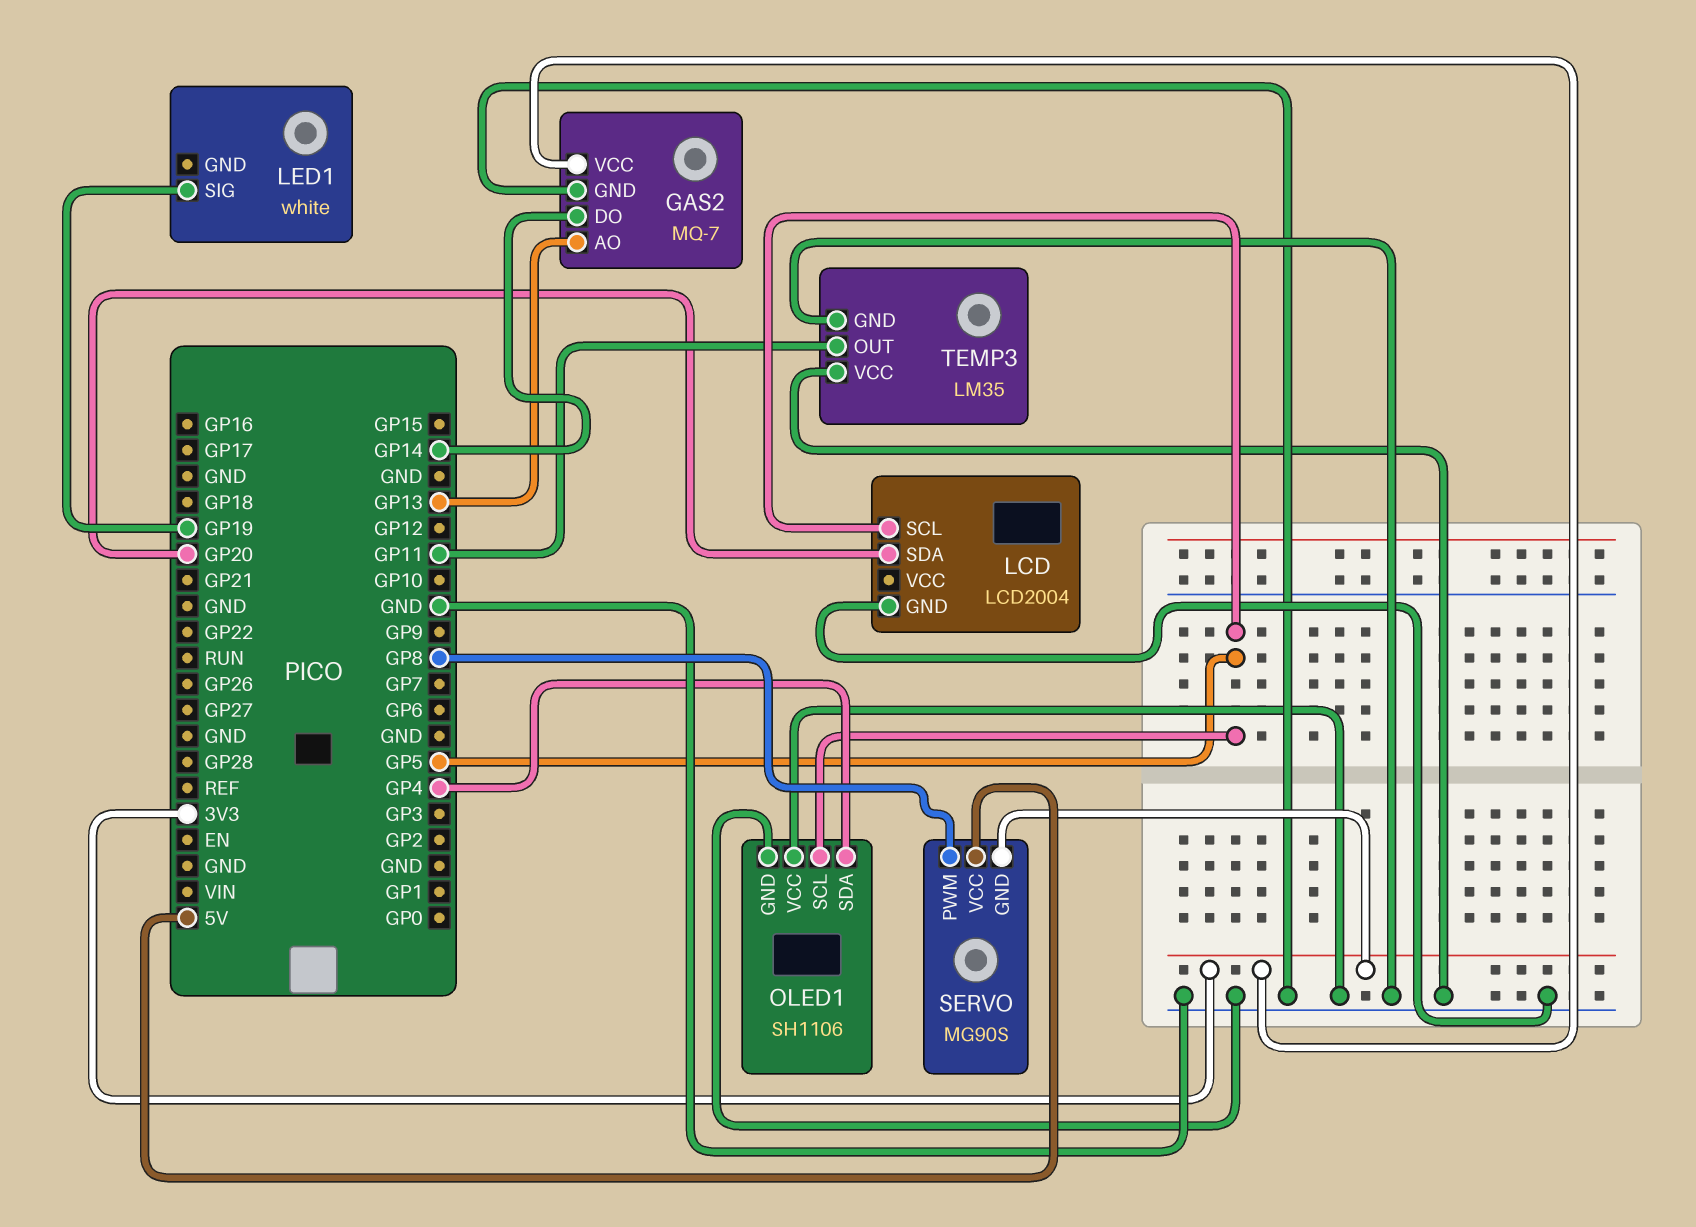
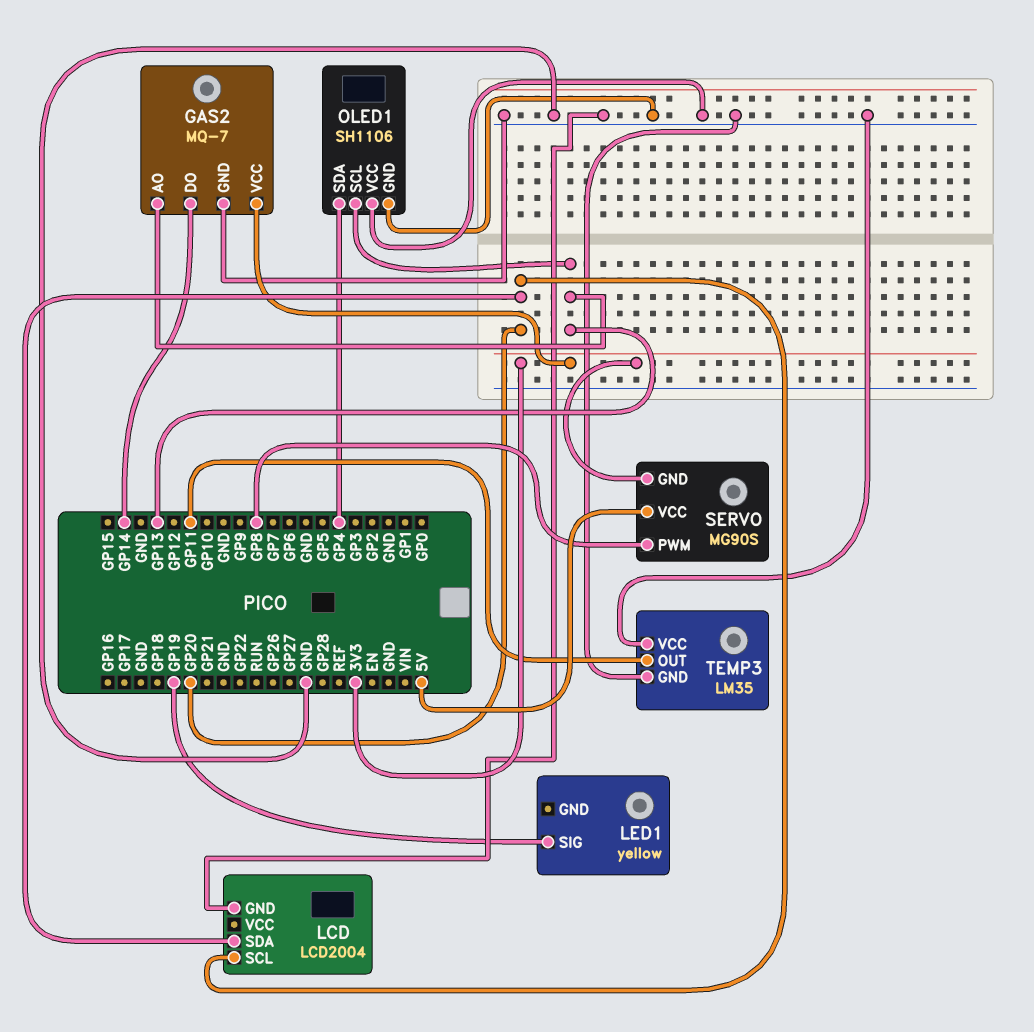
LCD pin SCL: GP5 -> GP20
LED1: white -> yellow
OLED1 pin SCL: GP5 -> GP13

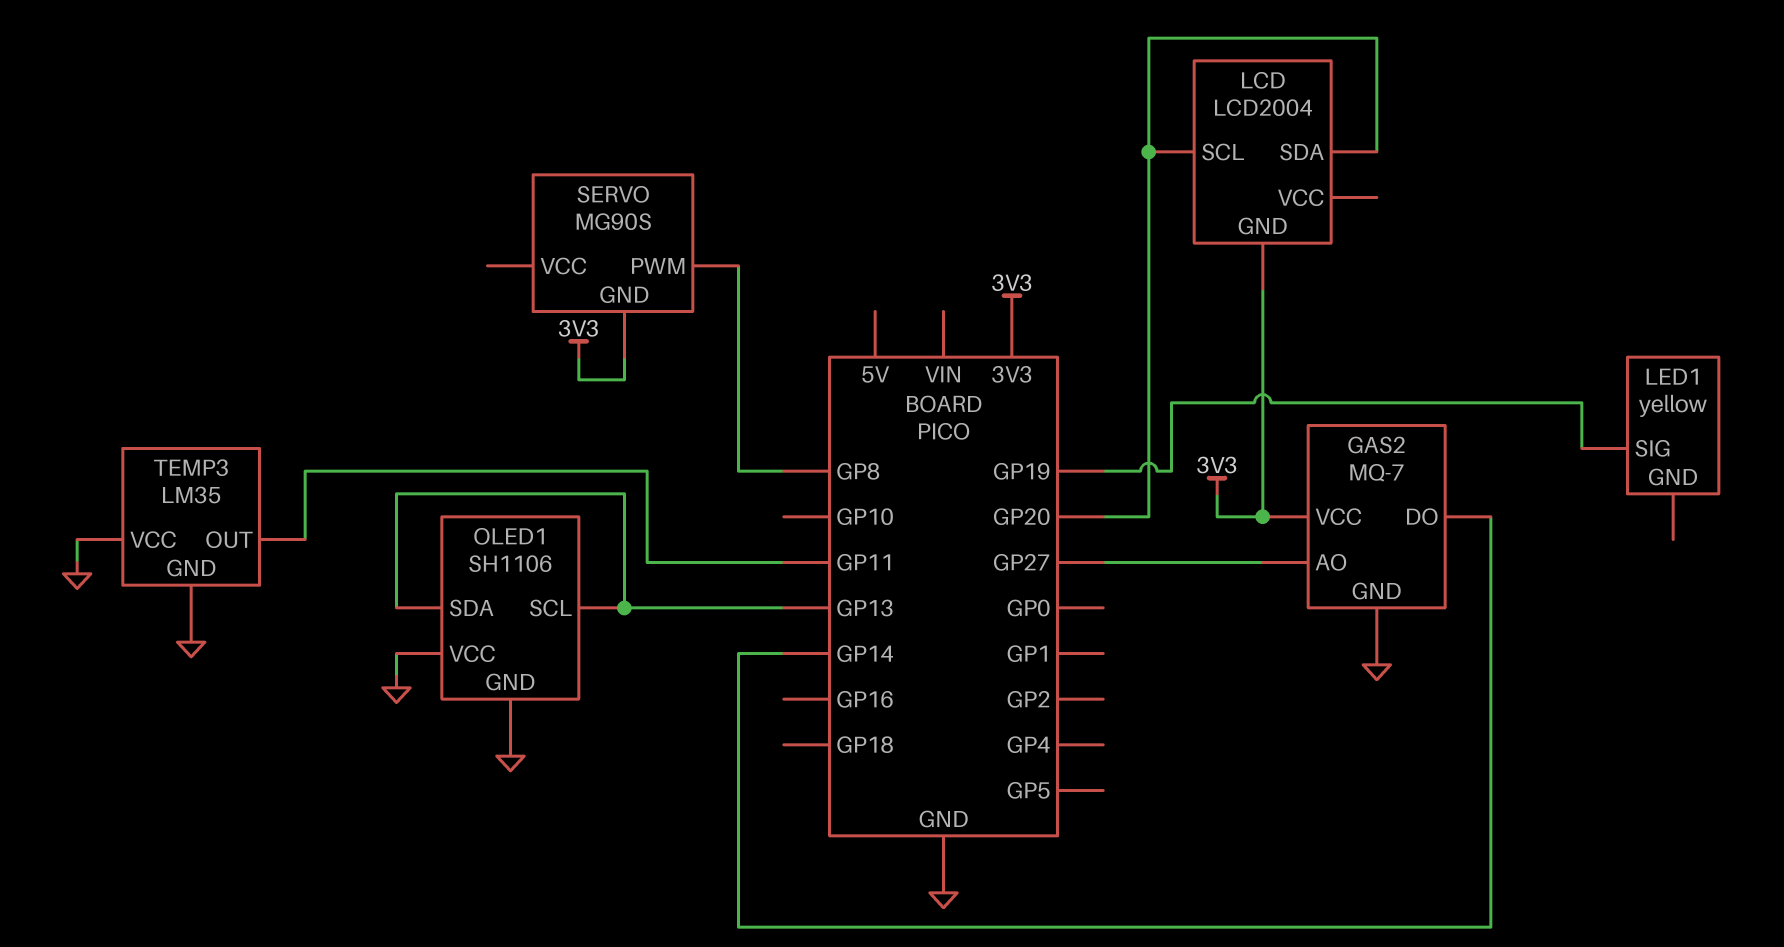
GAS2 pin AO: GP13 -> GP27
LCD pin GND: GND -> 3V3
OLED1 pin SDA: GP4 -> GP13
SERVO pin VCC: 5V -> none

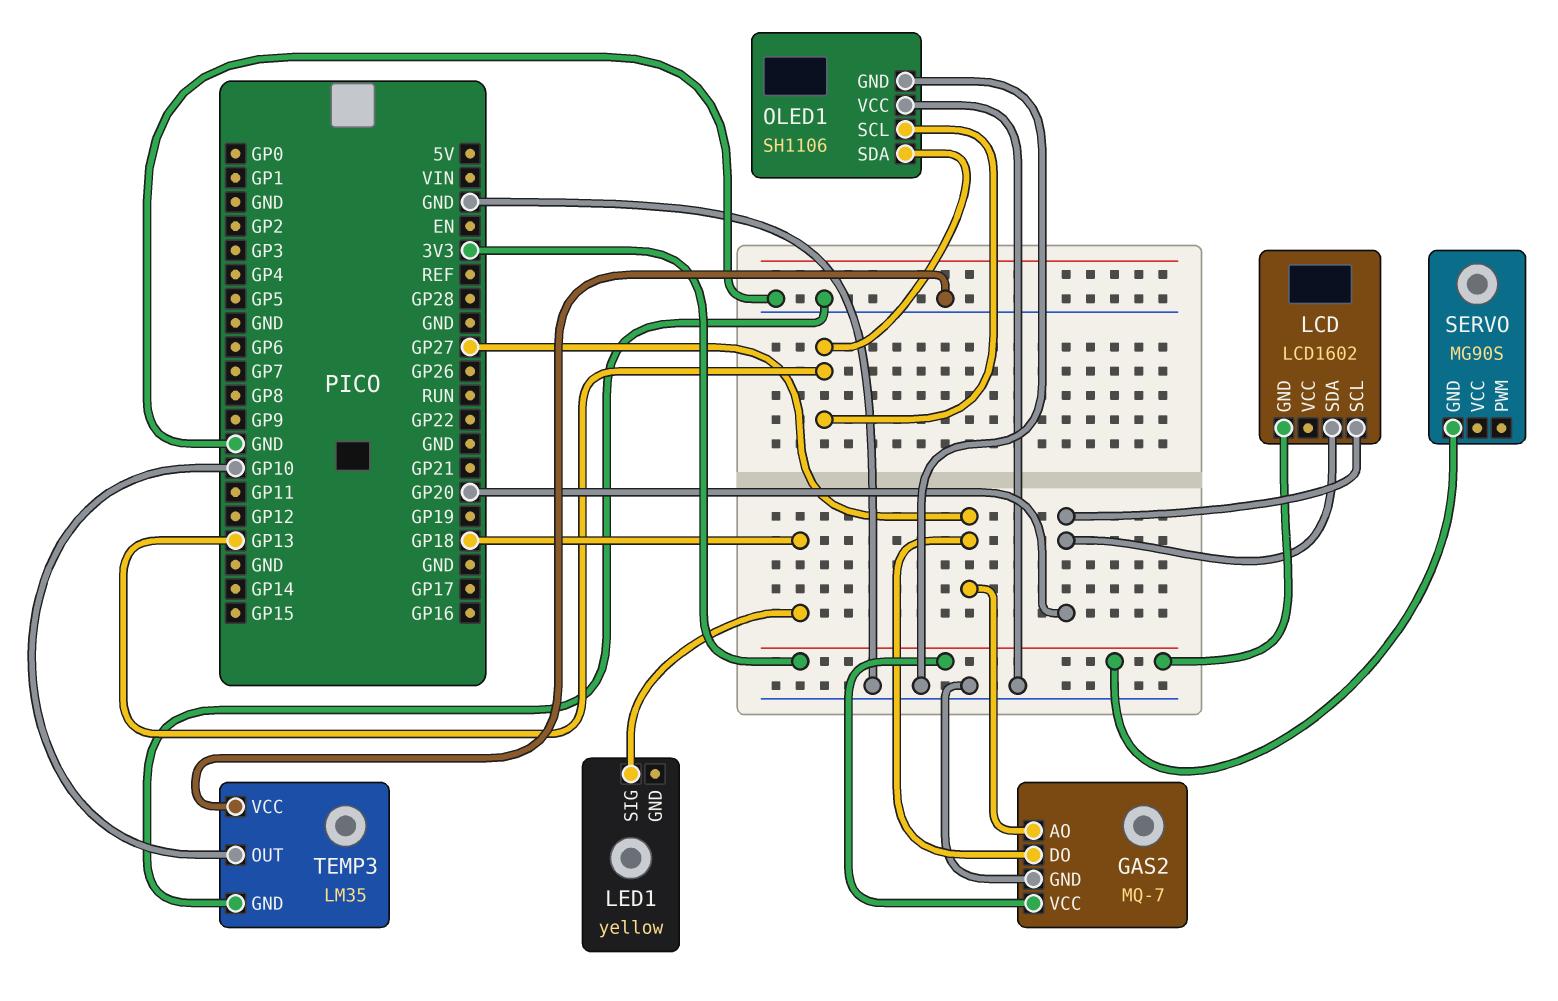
GAS2 pin DO: GP14 -> GP27
LCD: LCD2004 -> LCD1602
LED1 pin SIG: GP19 -> GP18
SERVO pin PWM: GP8 -> none
TEMP3 pin OUT: GP11 -> GP10

